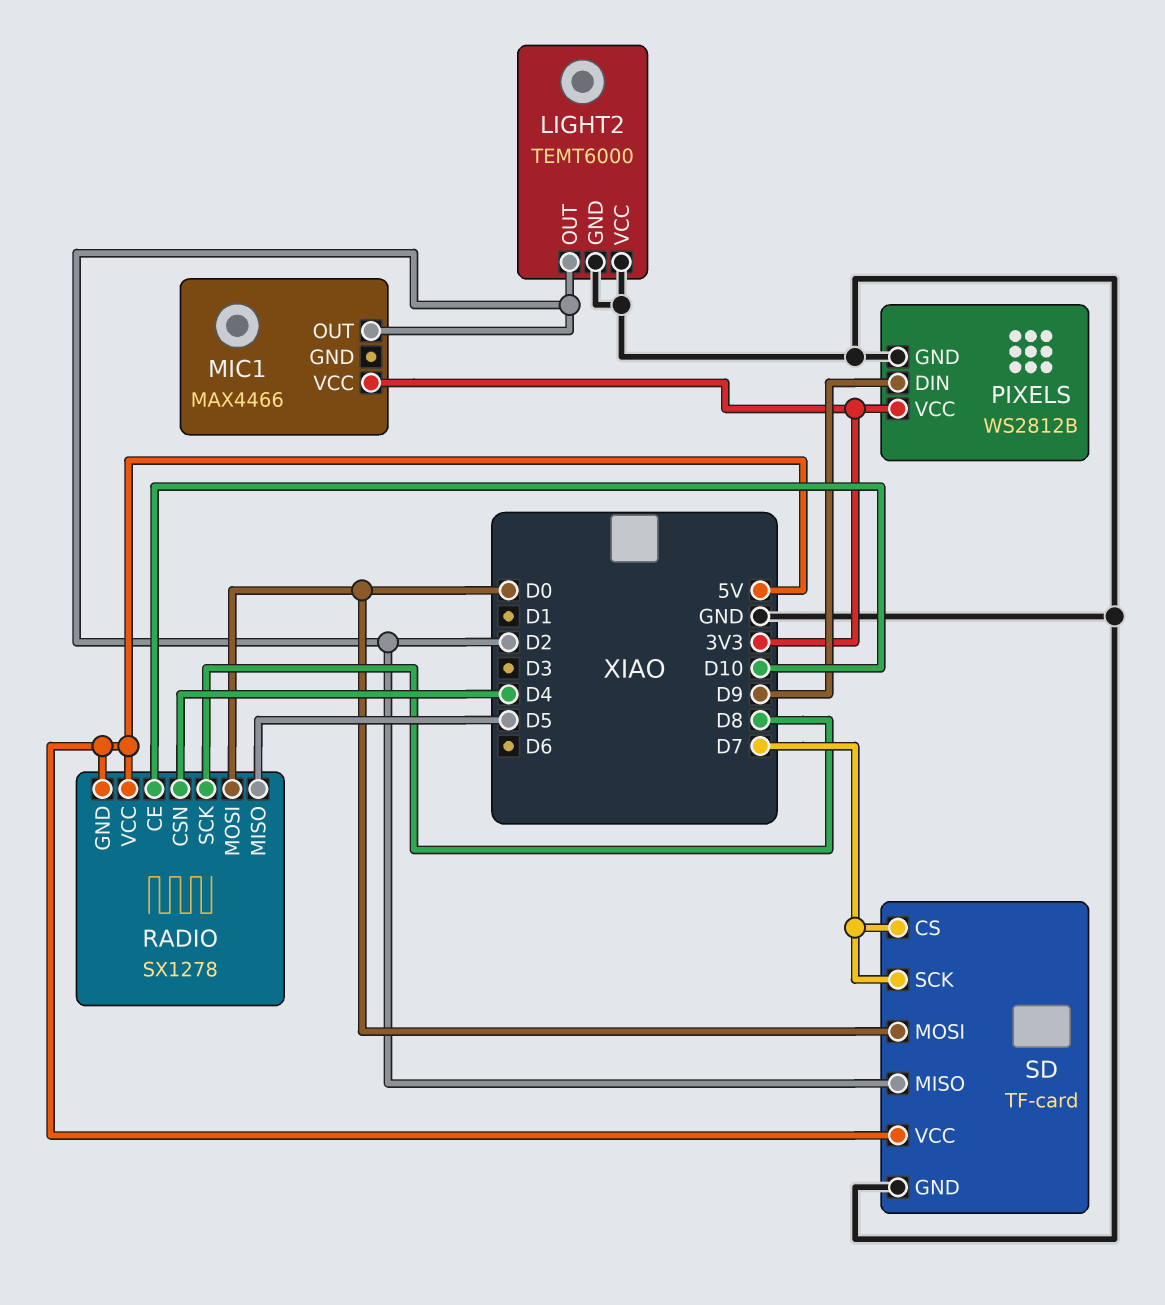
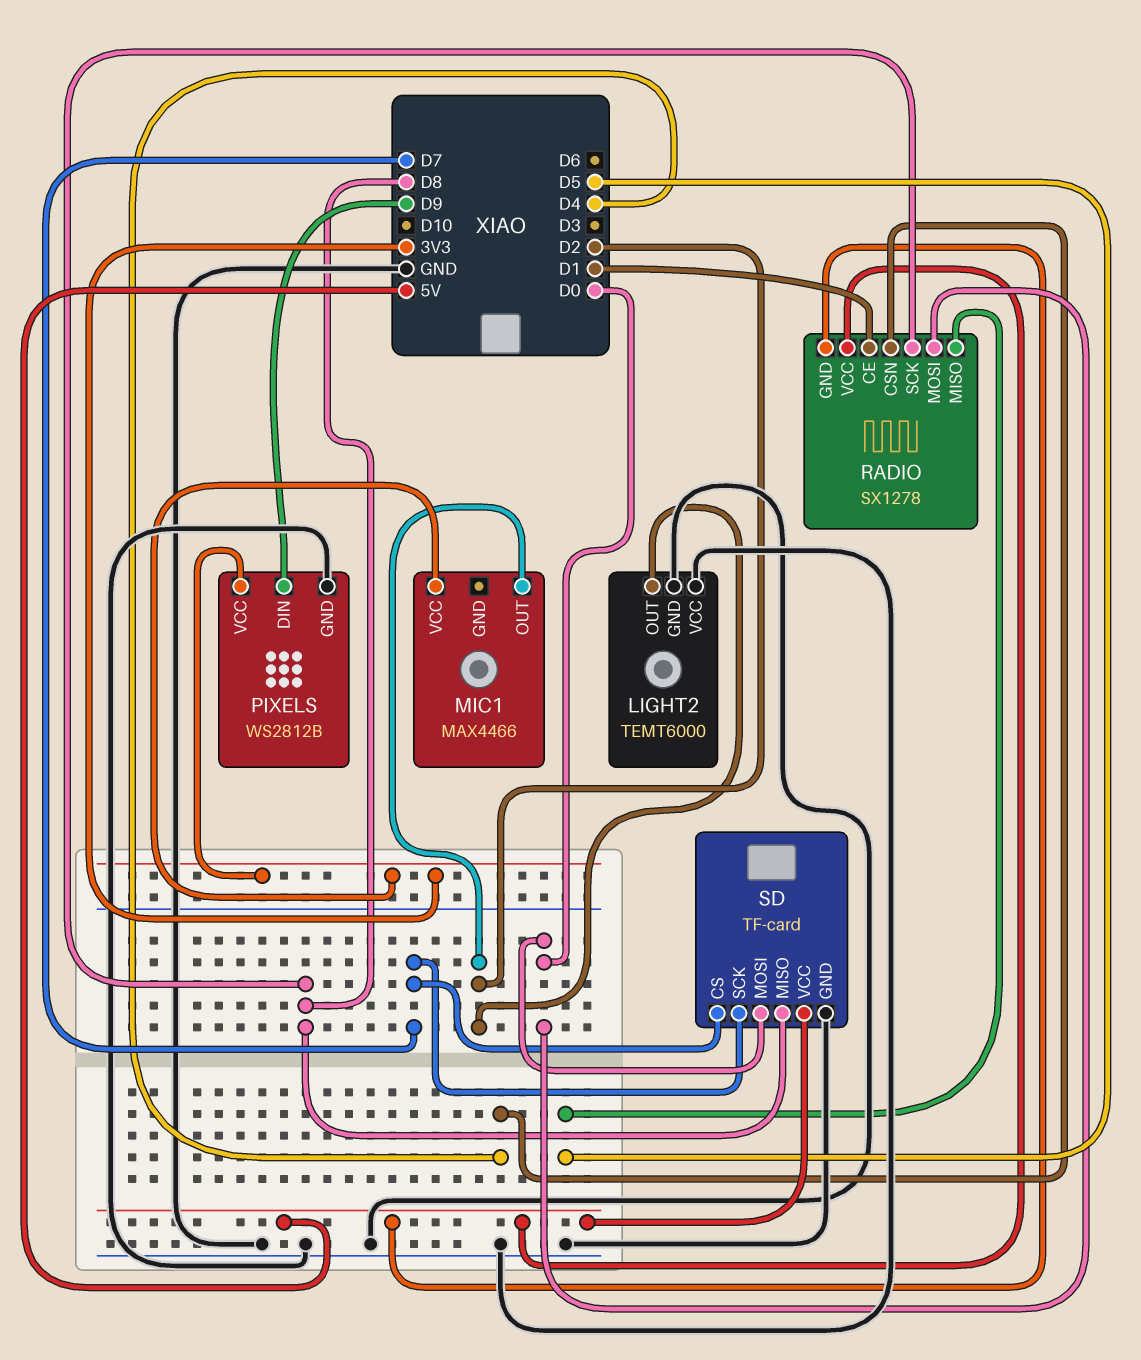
RADIO pin CE: D10 -> D1
SD pin MISO: D2 -> D8

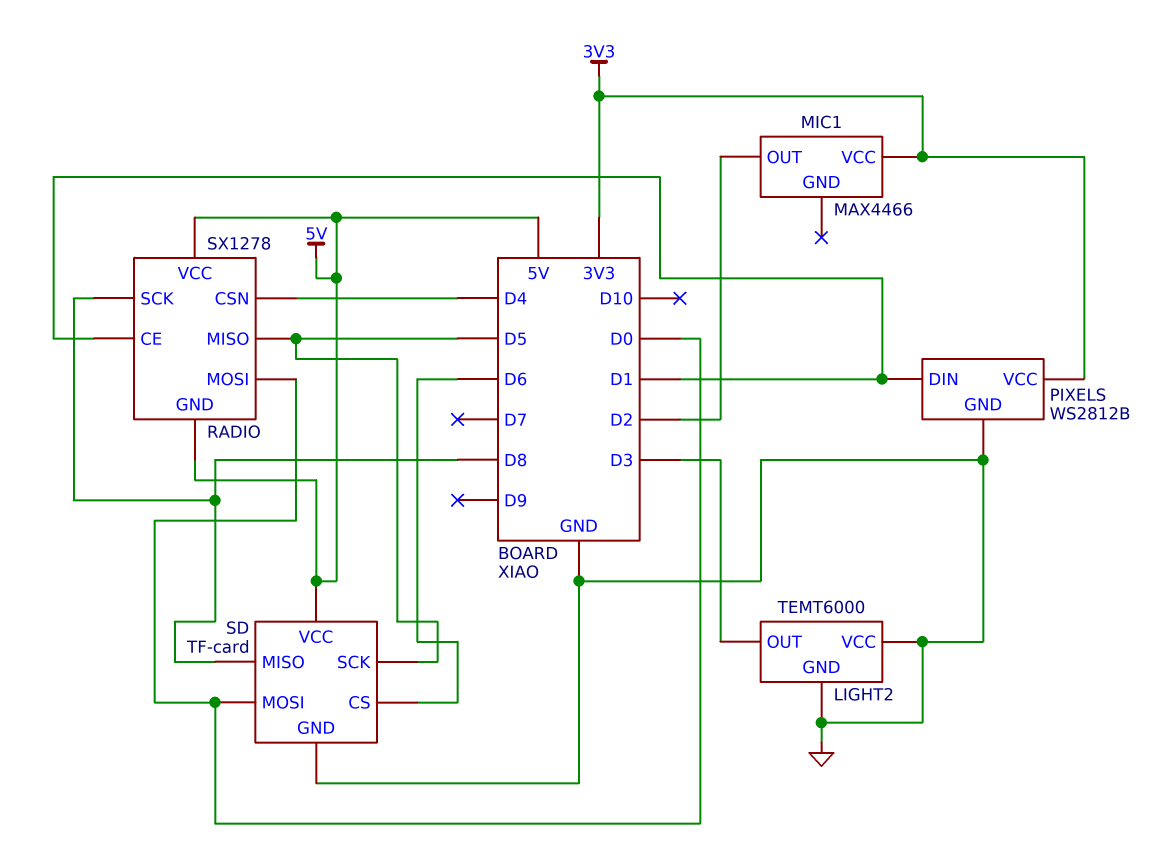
LIGHT2 pin OUT: D2 -> D3
PIXELS pin DIN: D9 -> D1
SD pin CS: D7 -> D6
SD pin SCK: D7 -> D5

